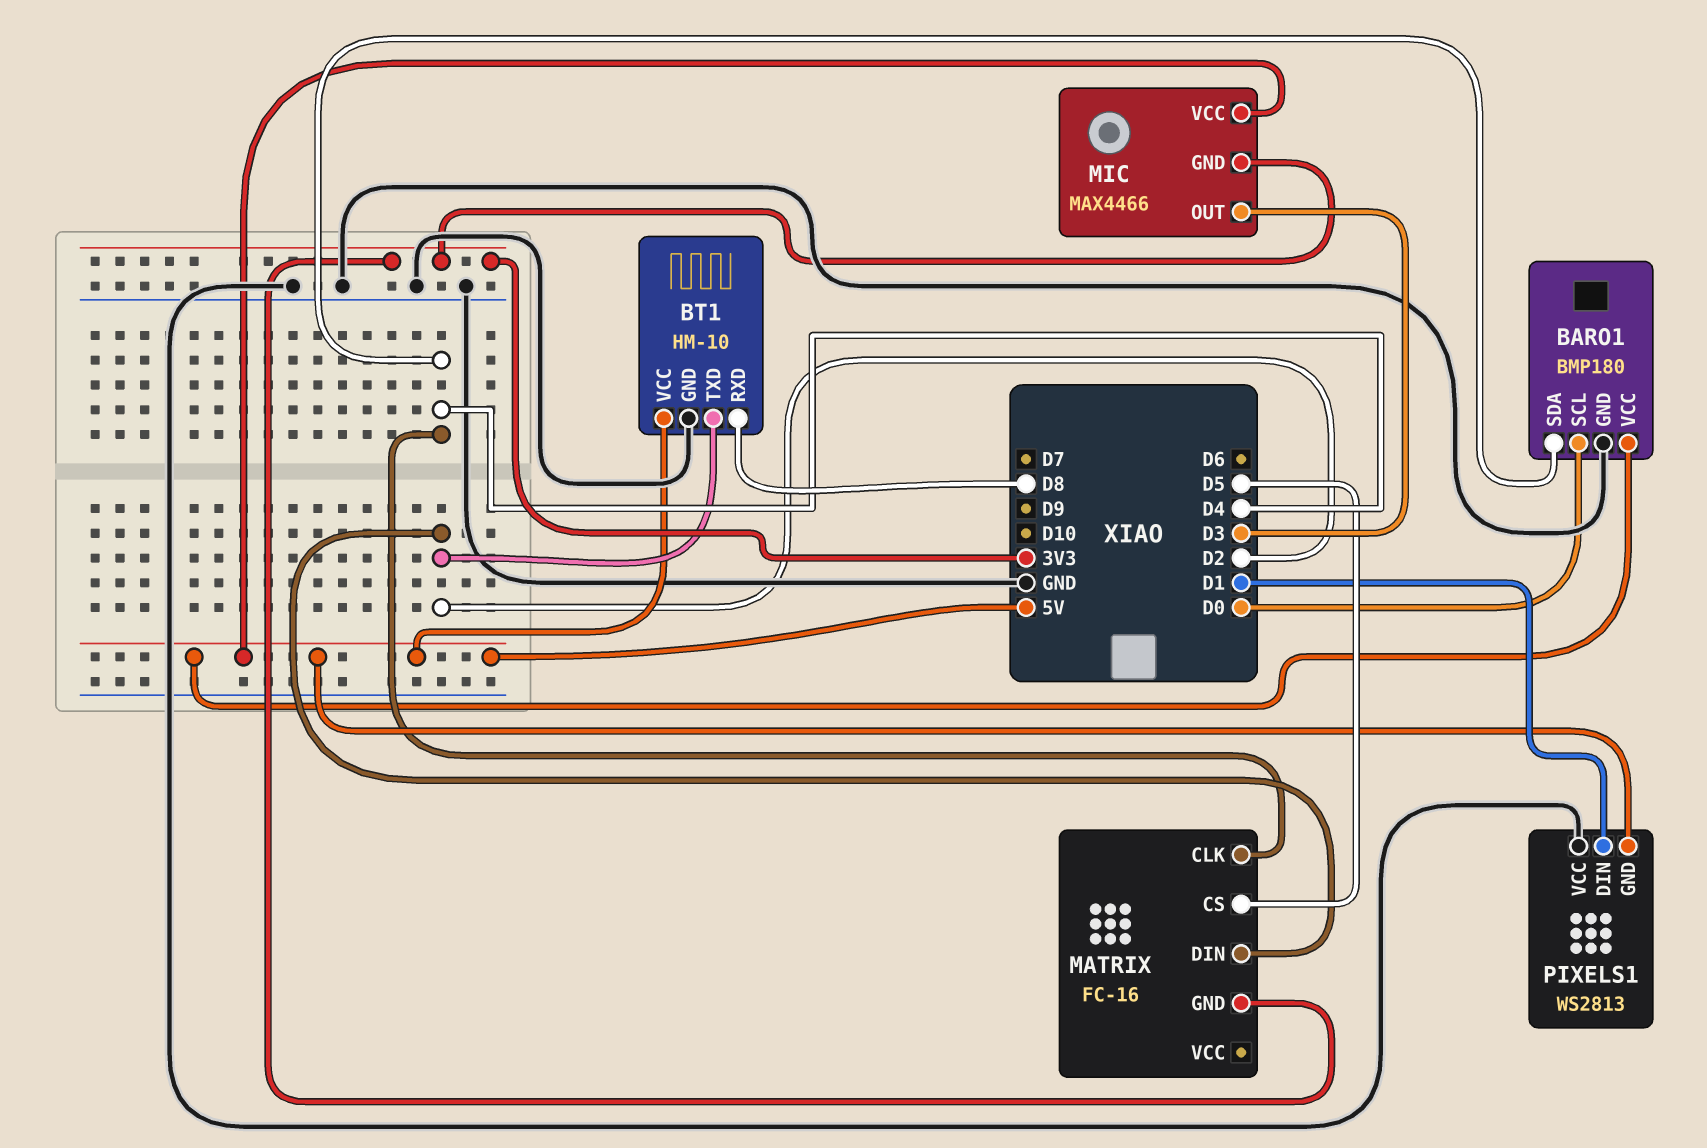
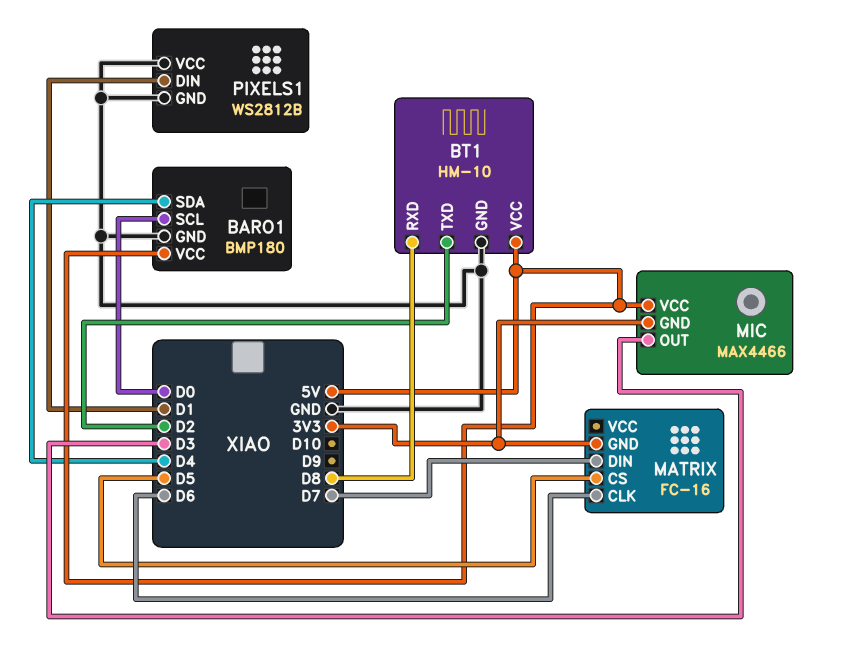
MATRIX pin CLK: D4 -> D6
MATRIX pin DIN: D2 -> D7
PIXELS1: WS2813 -> WS2812B
PIXELS1 pin GND: 5V -> GND

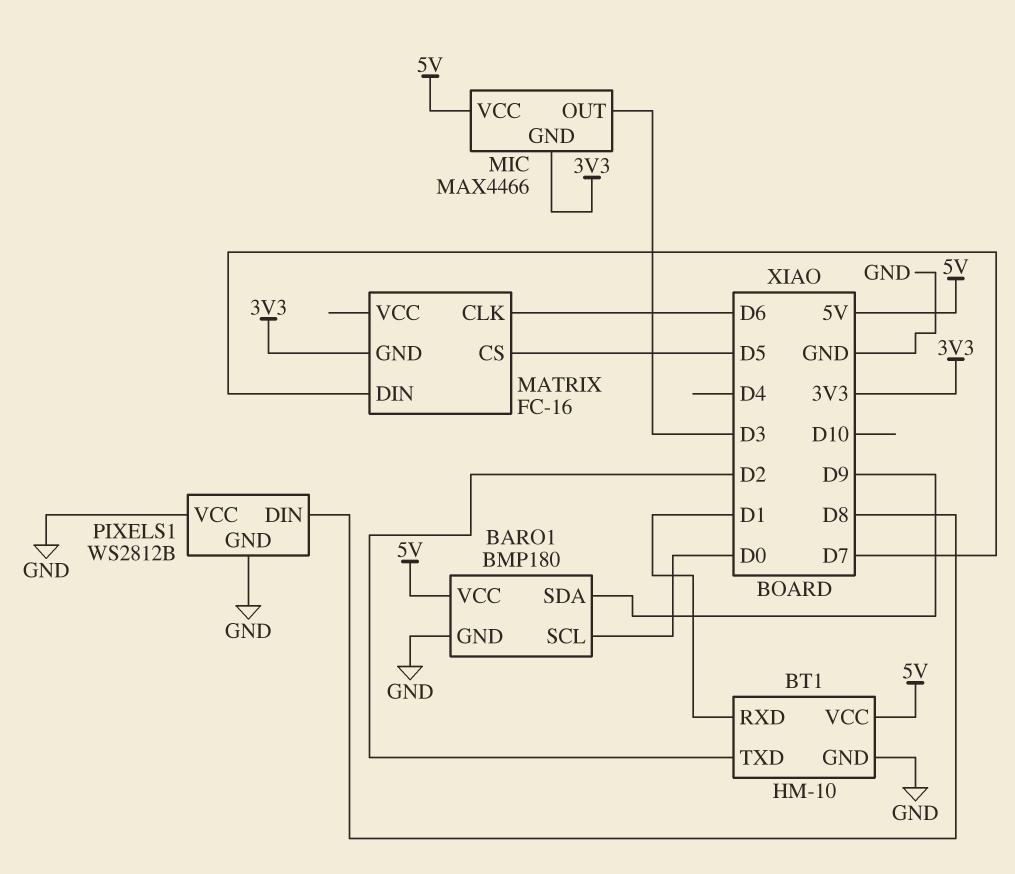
BARO1 pin SDA: D4 -> D9
BT1 pin RXD: D8 -> D1
PIXELS1 pin DIN: D1 -> D8

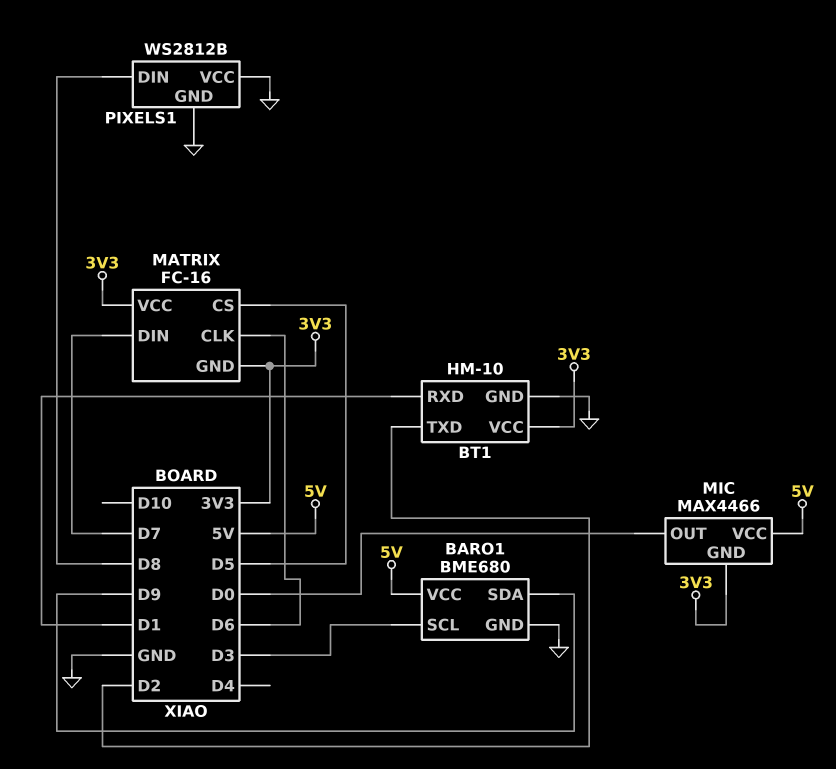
BARO1: BMP180 -> BME680
BARO1 pin SCL: D0 -> D3
BT1 pin VCC: 5V -> 3V3
MATRIX pin VCC: none -> 3V3
MIC pin OUT: D3 -> D0

